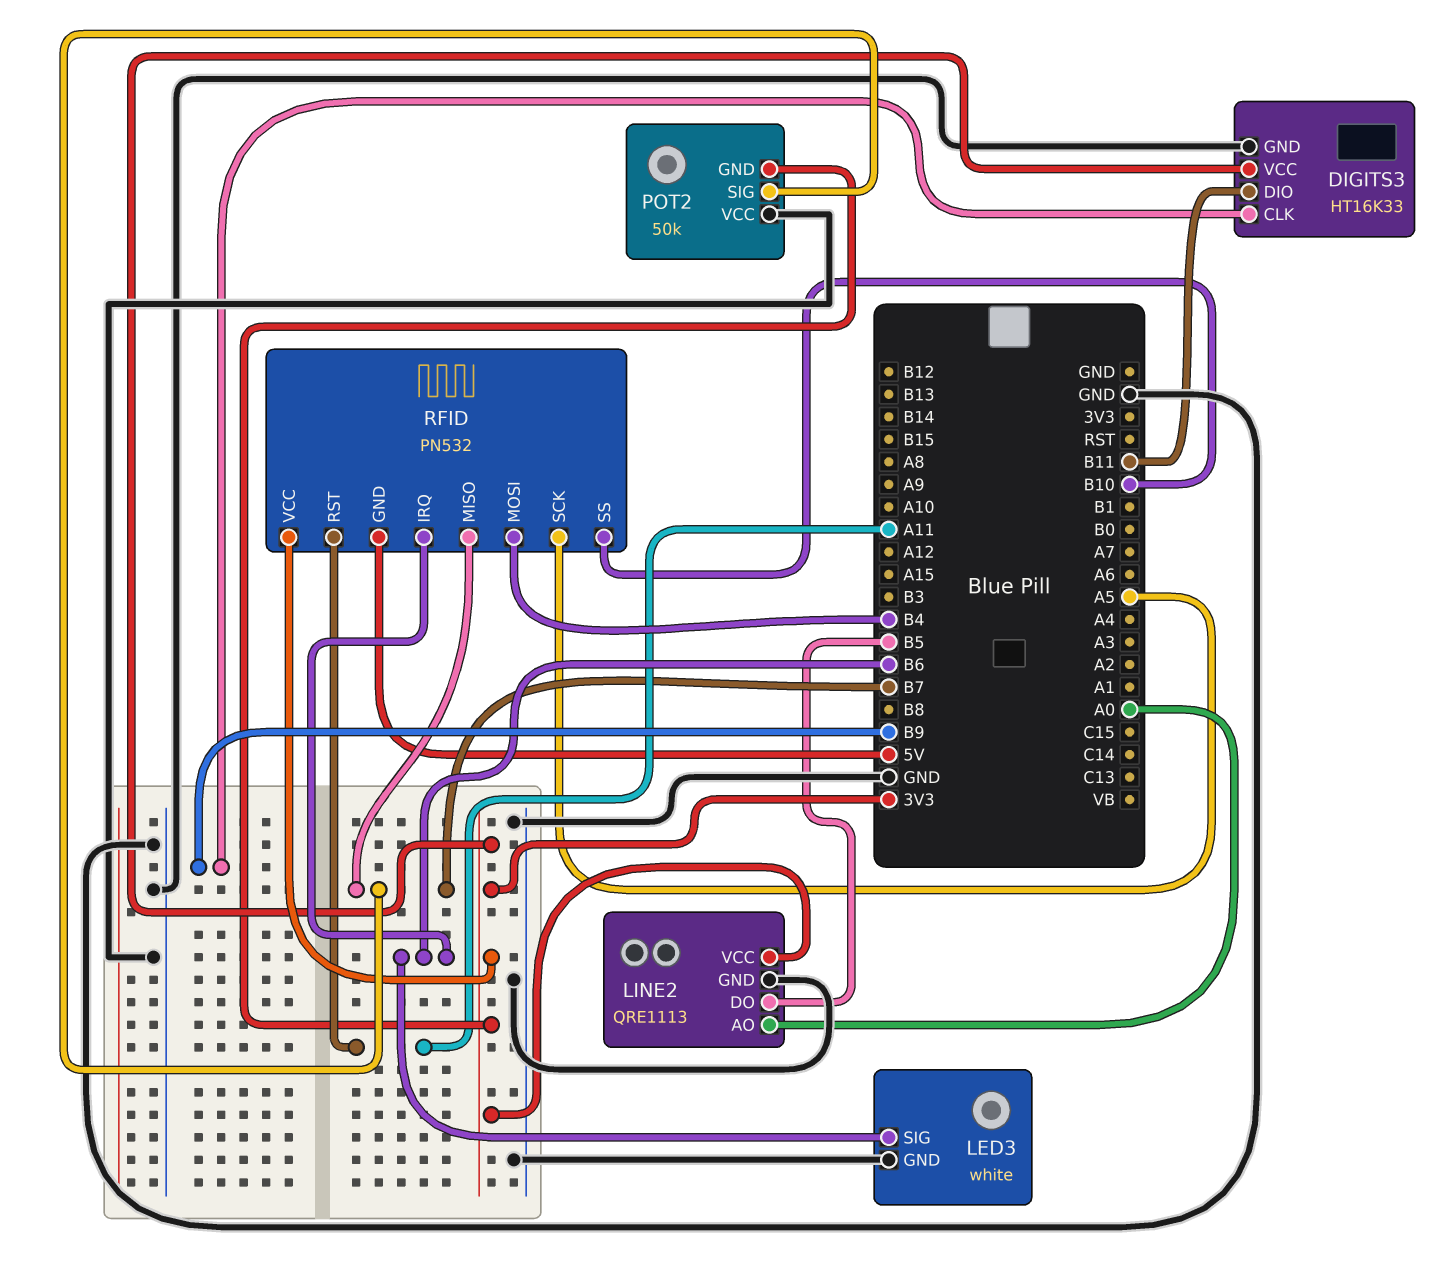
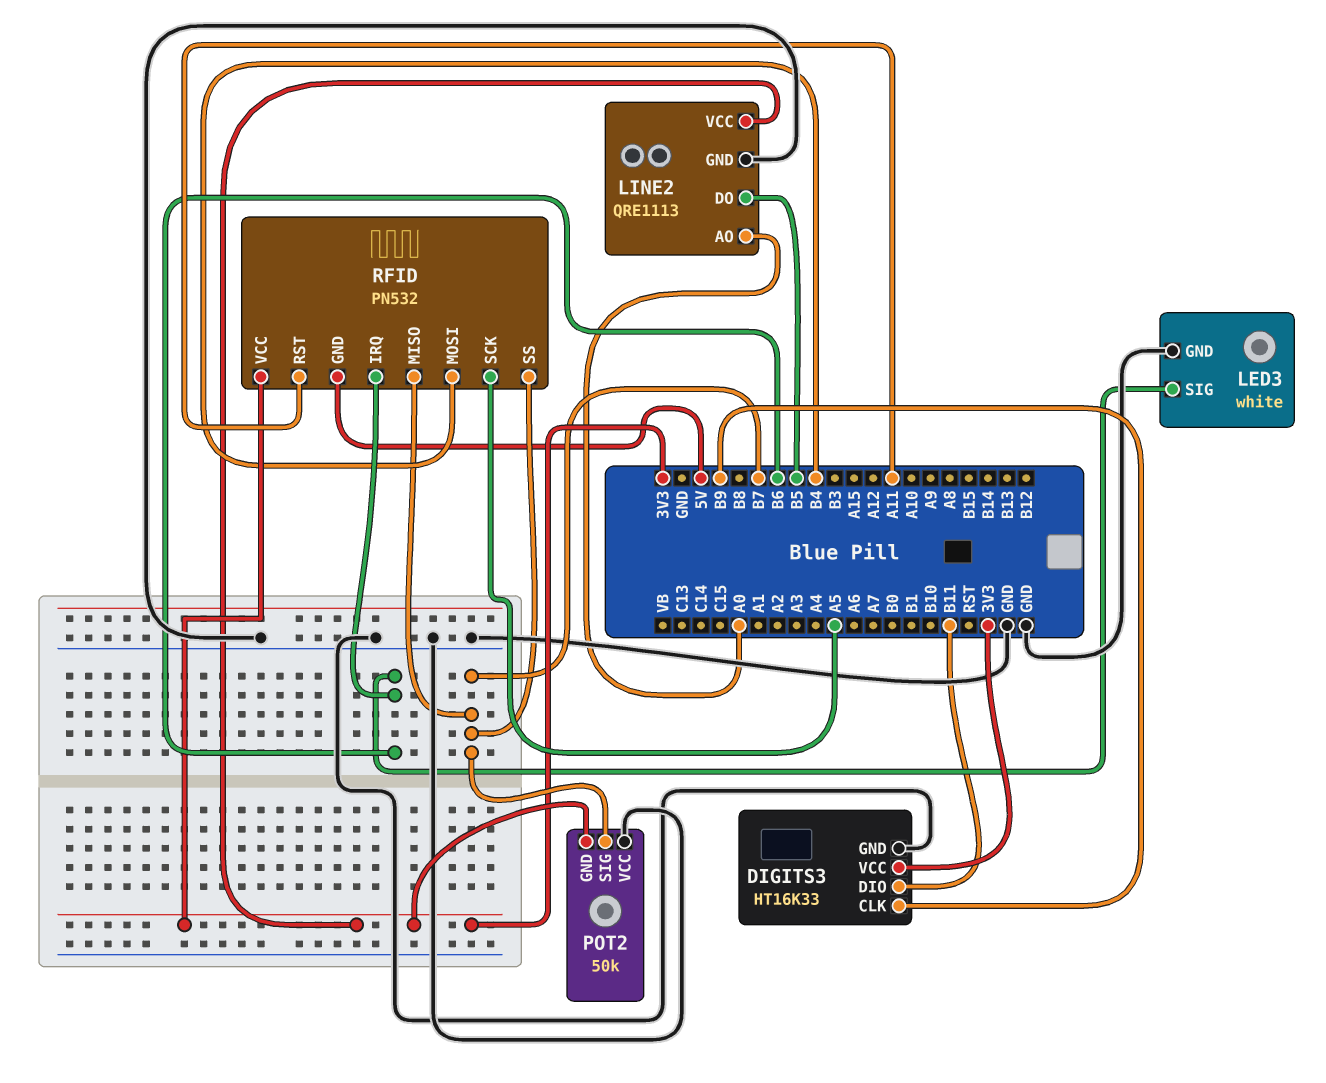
RFID pin SS: B10 -> B7

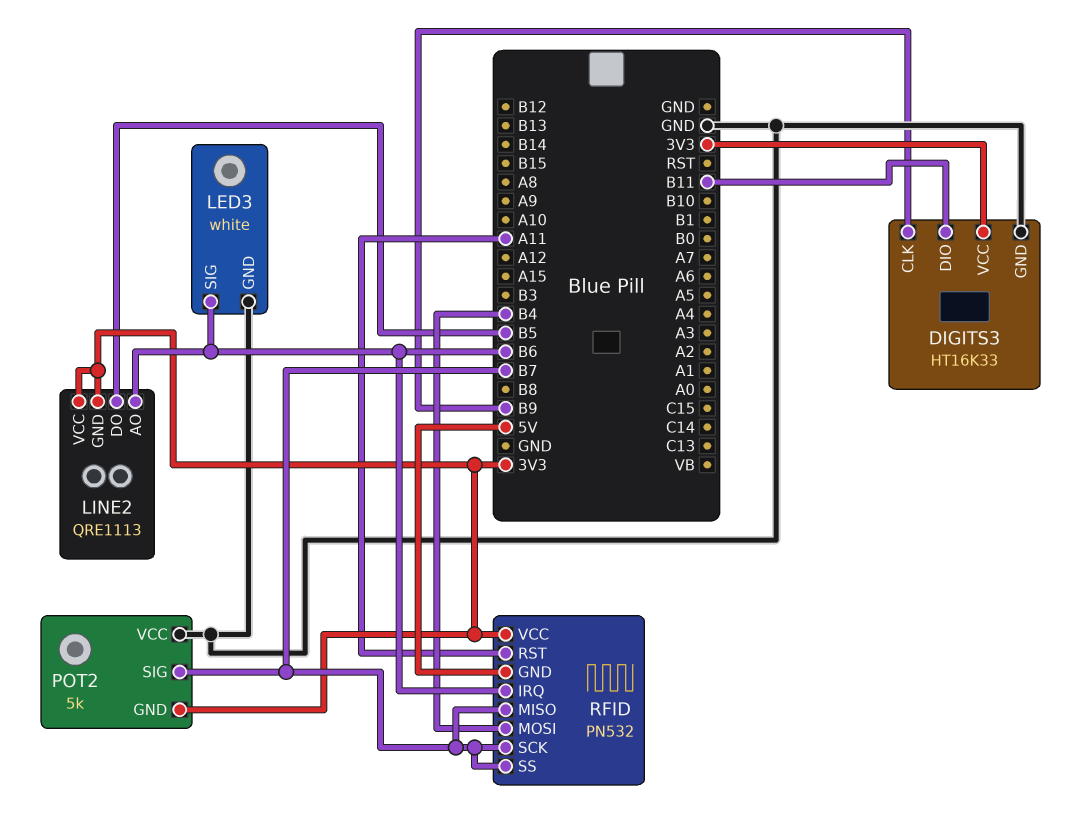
LINE2 pin AO: A0 -> B6
LINE2 pin GND: GND -> 3V3
POT2: 50k -> 5k
RFID pin SCK: A5 -> B7

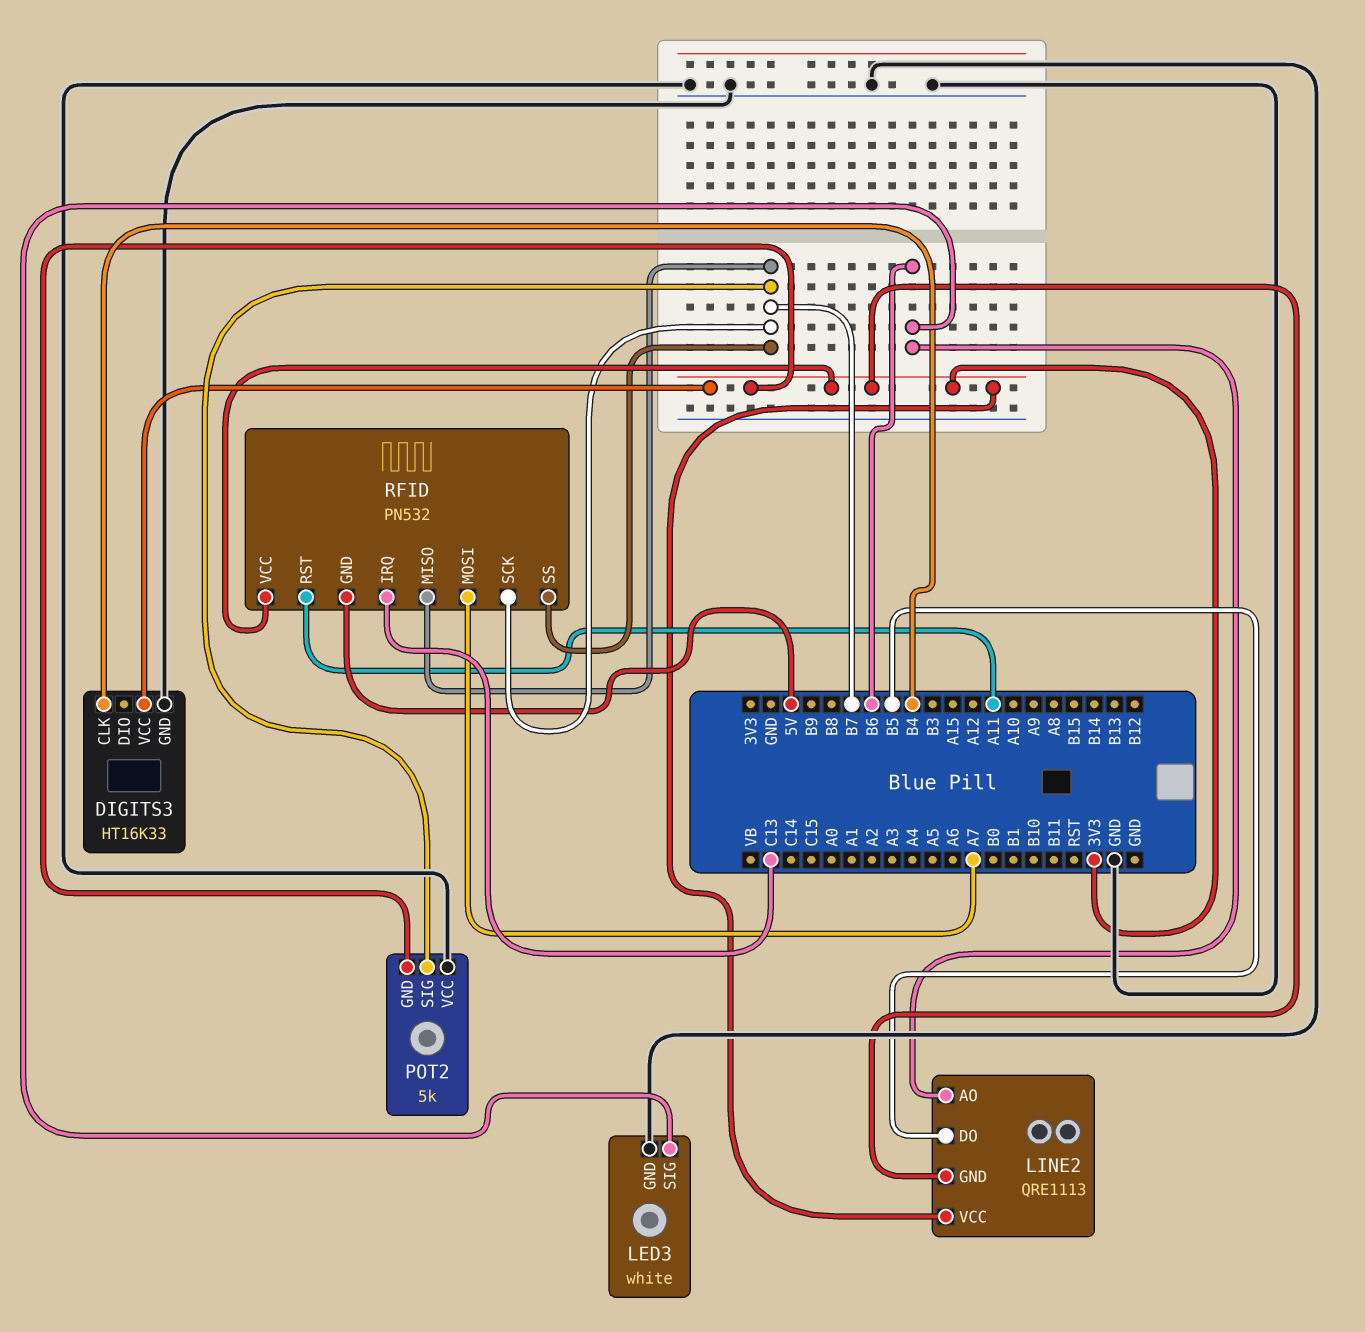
DIGITS3 pin CLK: B9 -> B4
DIGITS3 pin DIO: B11 -> none
RFID pin IRQ: B6 -> C13
RFID pin MOSI: B4 -> A7

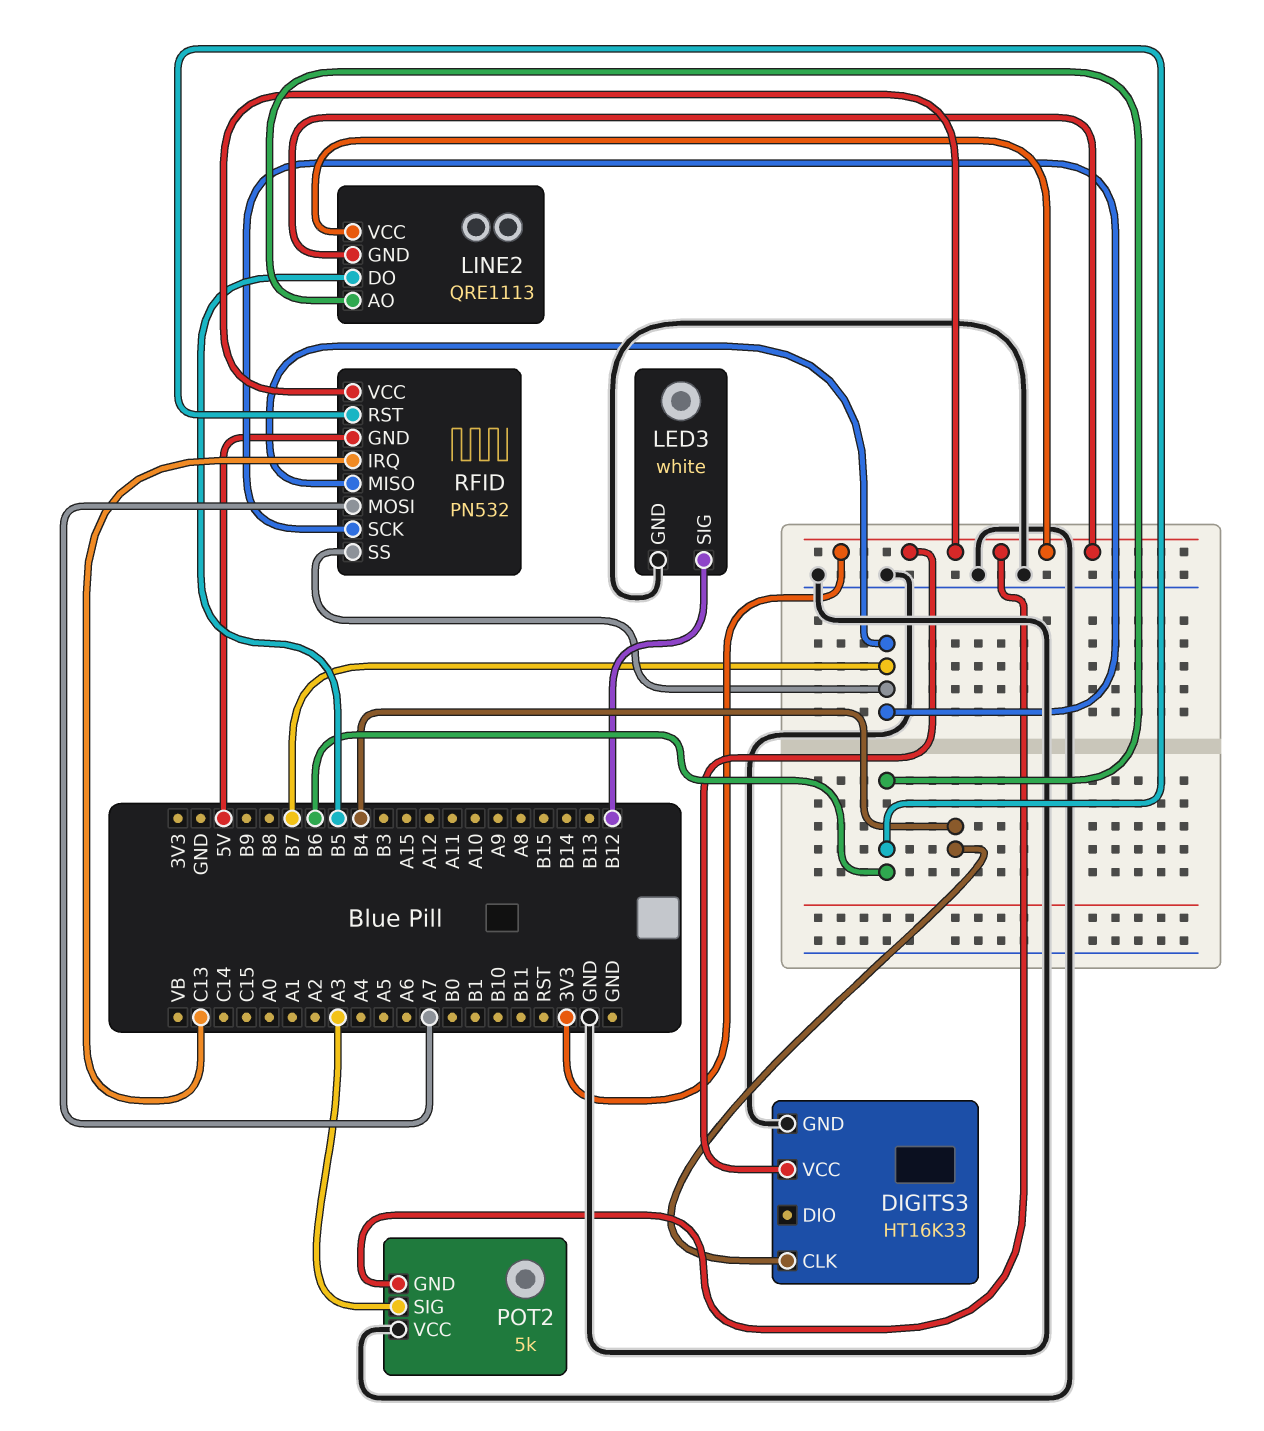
LED3 pin SIG: B6 -> B12
POT2 pin SIG: B7 -> A3
RFID pin RST: A11 -> B6

